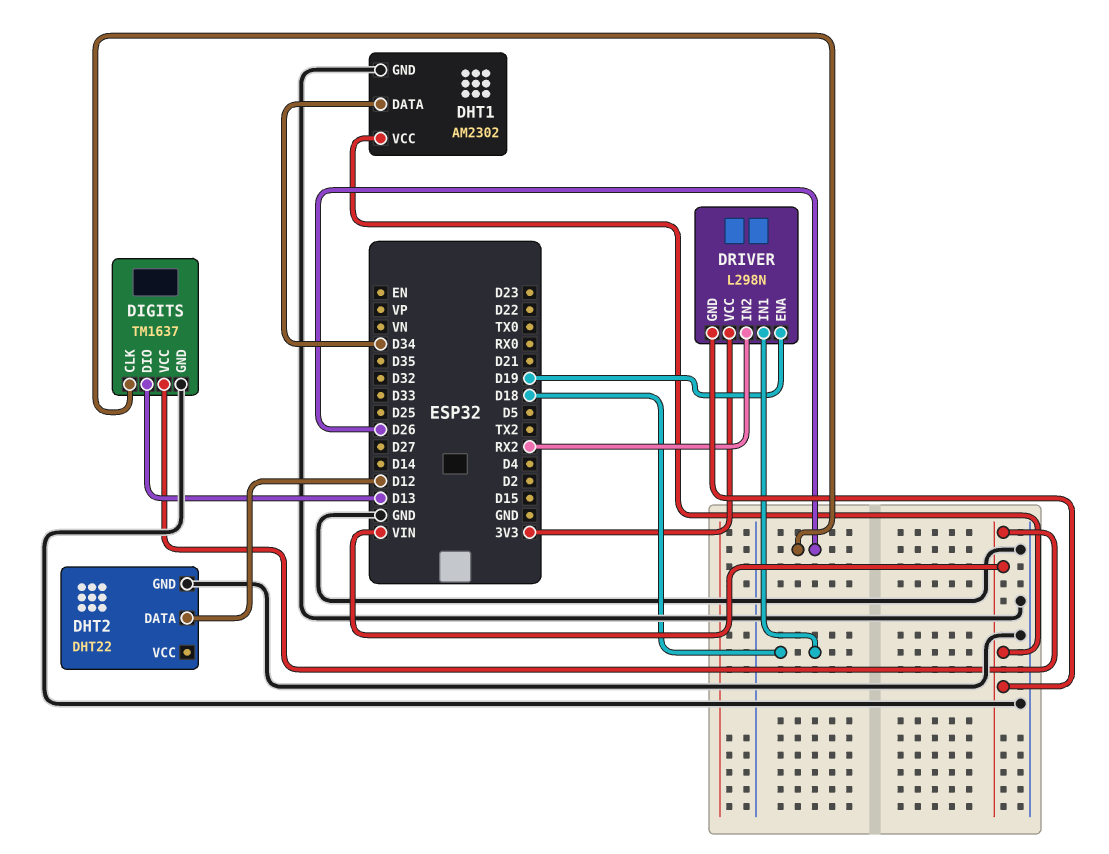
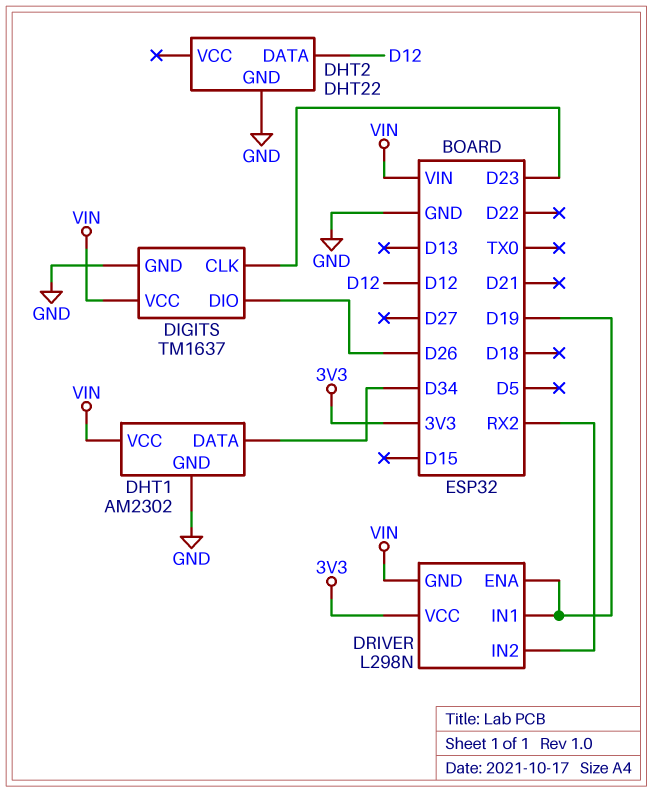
DIGITS pin CLK: D26 -> D23
DIGITS pin DIO: D13 -> D26
DRIVER pin IN1: D18 -> D19

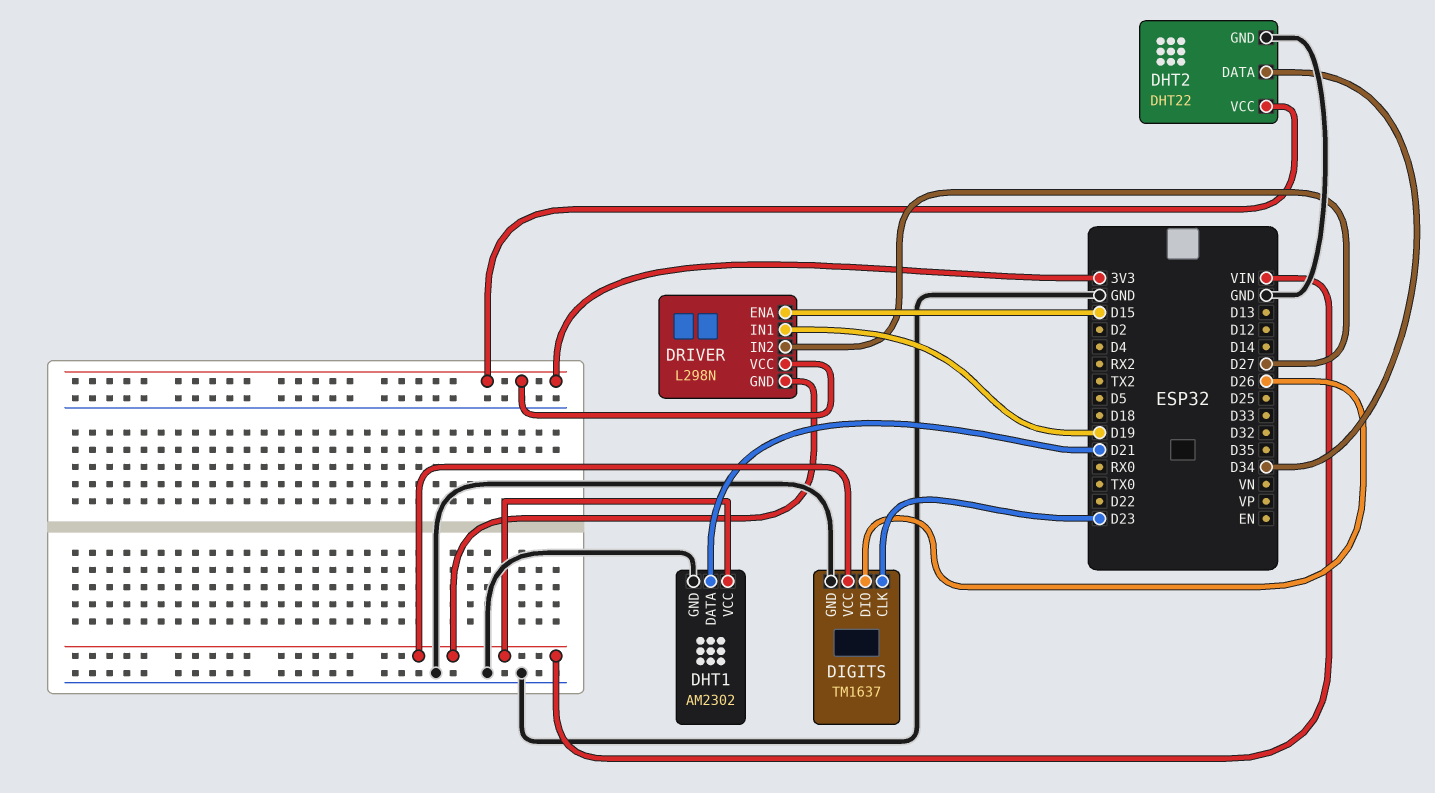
DHT1 pin DATA: D34 -> D21
DHT2 pin DATA: D12 -> D34
DHT2 pin VCC: none -> 3V3
DRIVER pin ENA: D19 -> D15
DRIVER pin IN2: RX2 -> D27

